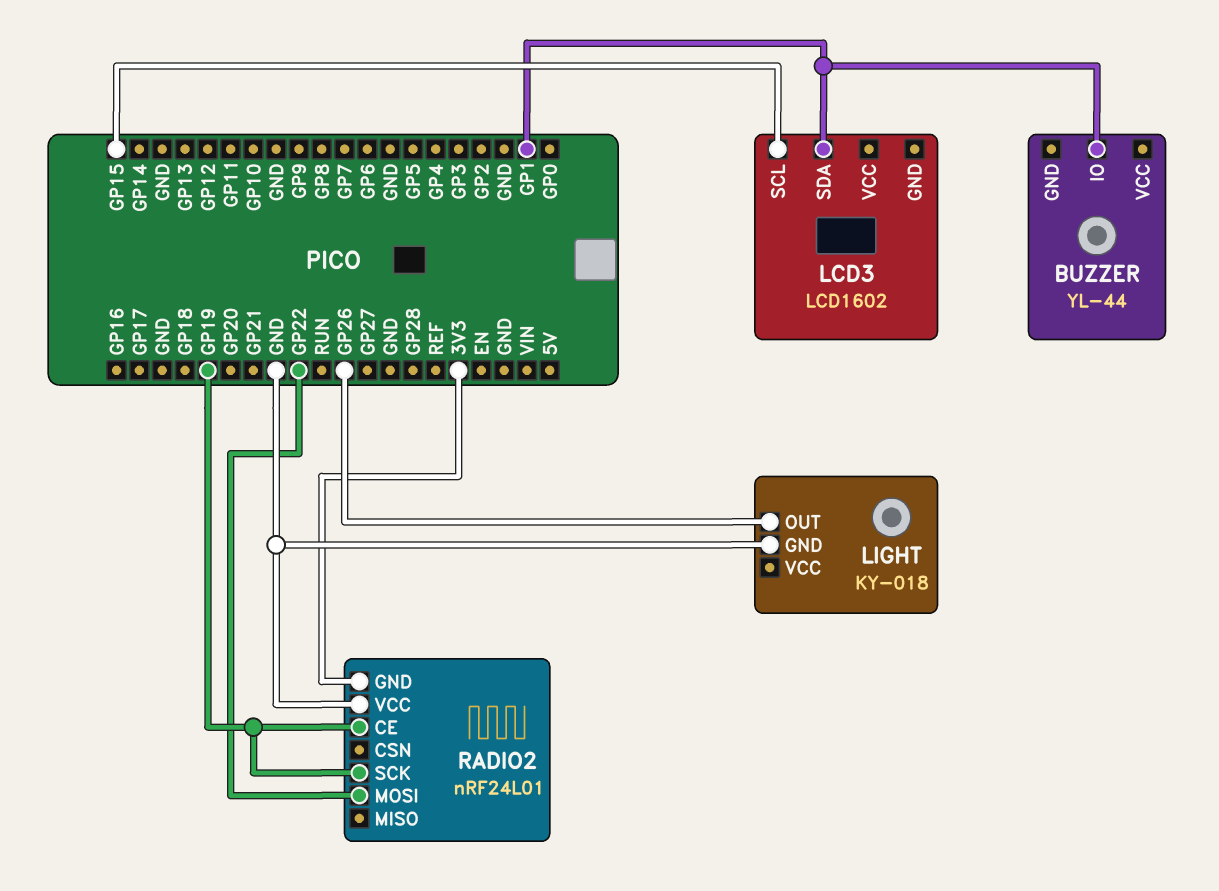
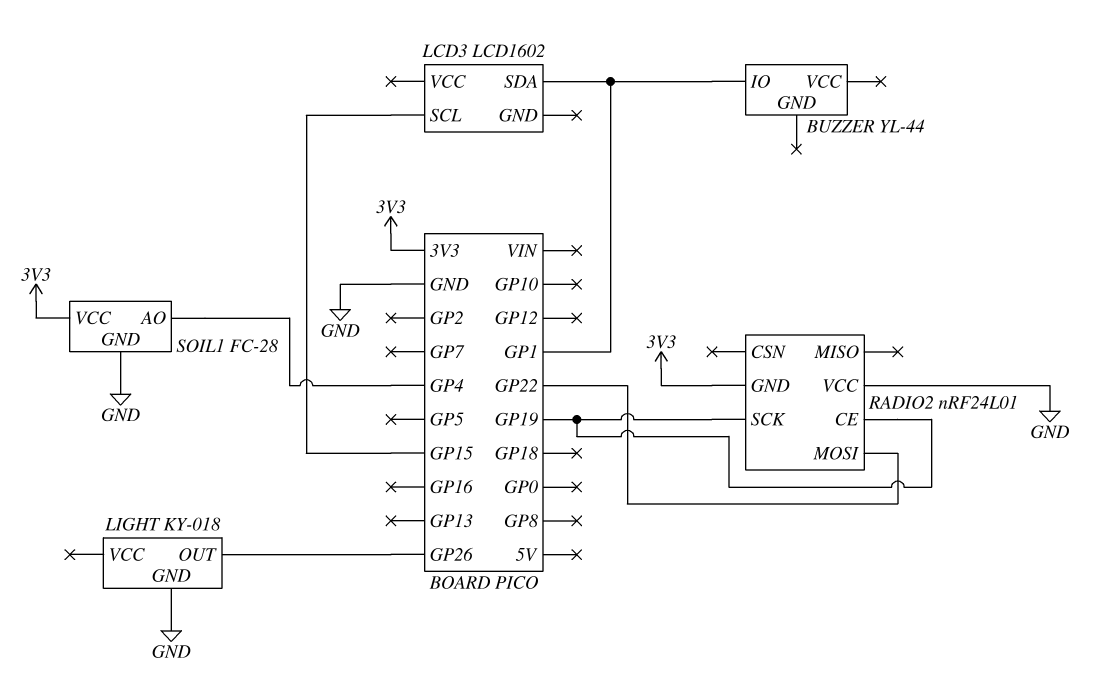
SOIL1: none -> FC-28
SOIL1 pin AO: none -> GP4
SOIL1 pin GND: none -> GND
SOIL1 pin VCC: none -> 3V3

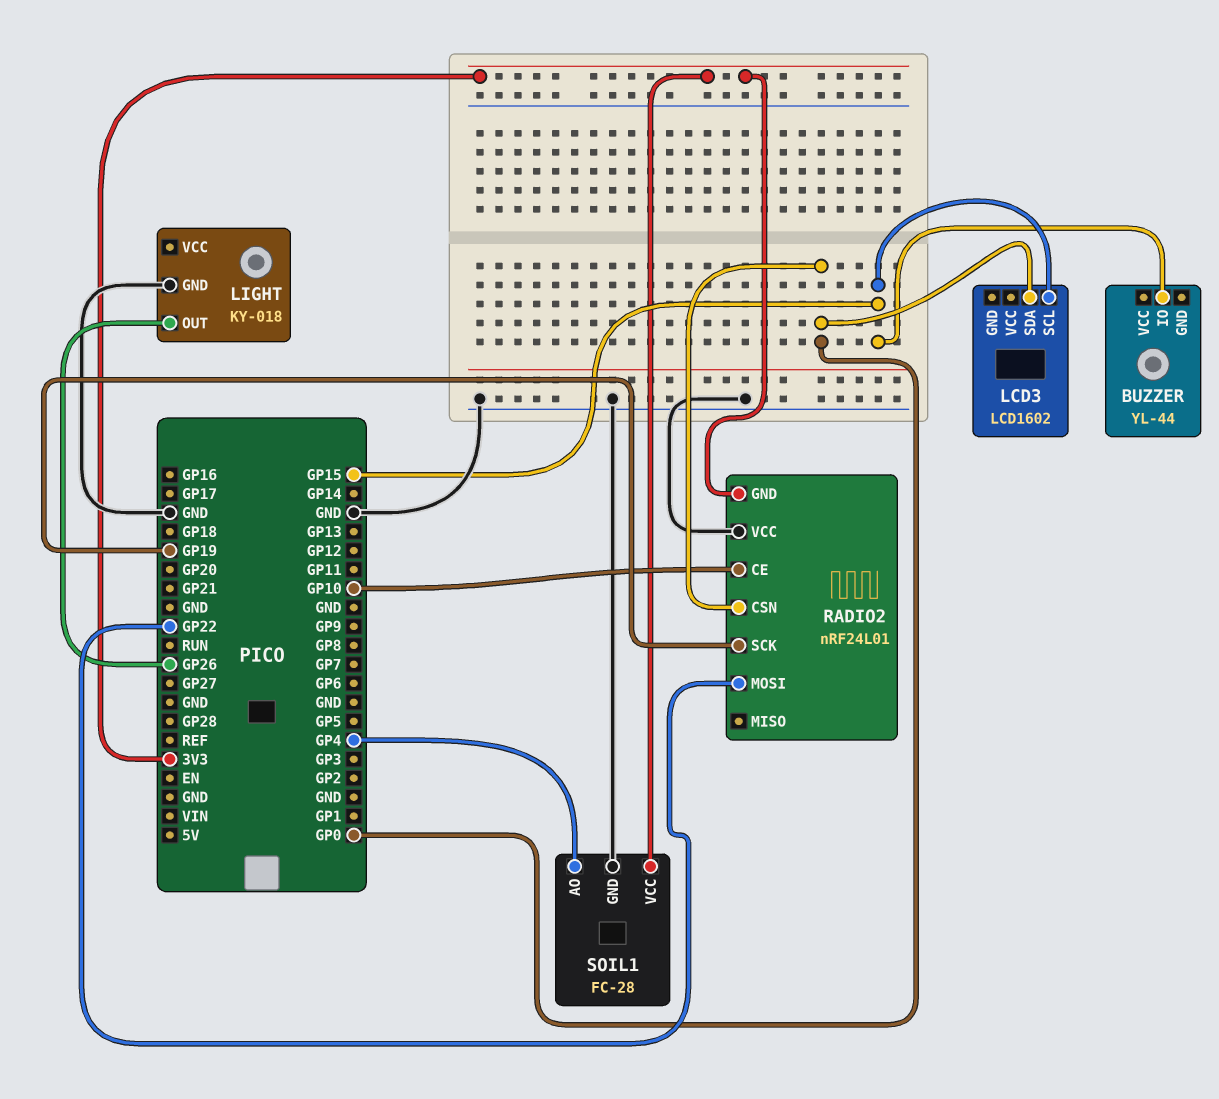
BUZZER pin IO: GP1 -> GP15
LCD3 pin SDA: GP1 -> GP0
RADIO2 pin CE: GP19 -> GP10
RADIO2 pin CSN: none -> GP0

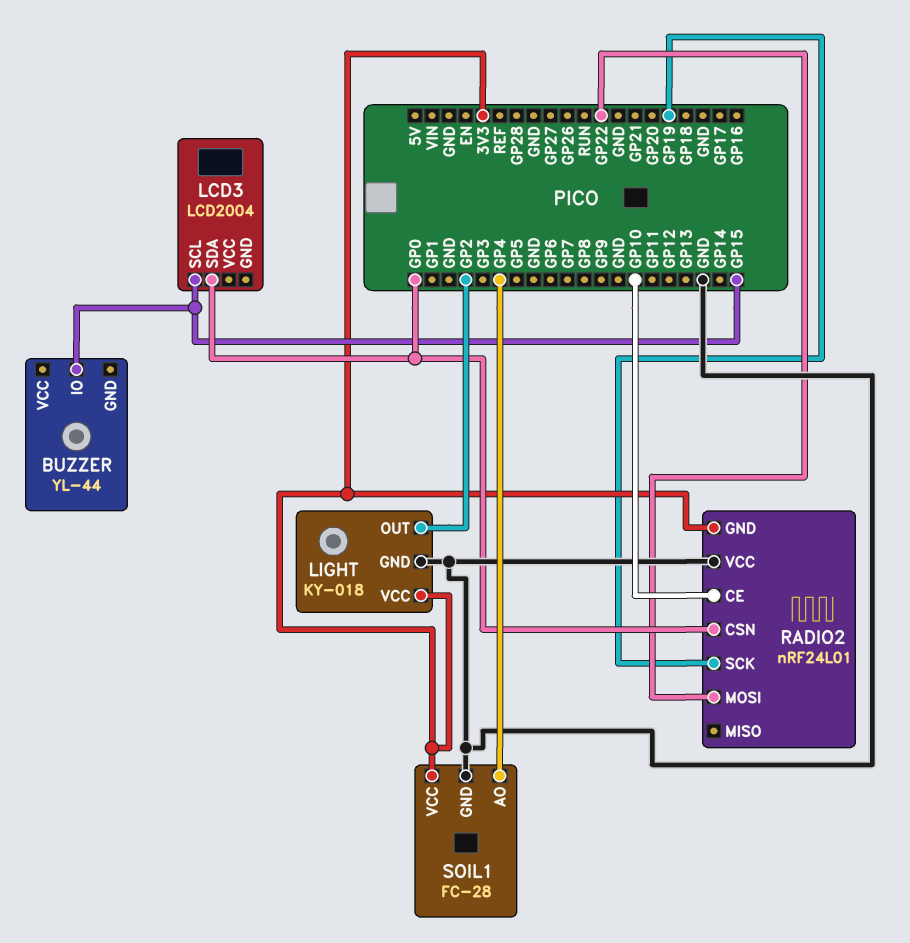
LCD3: LCD1602 -> LCD2004
LIGHT pin OUT: GP26 -> GP2
LIGHT pin VCC: none -> 3V3

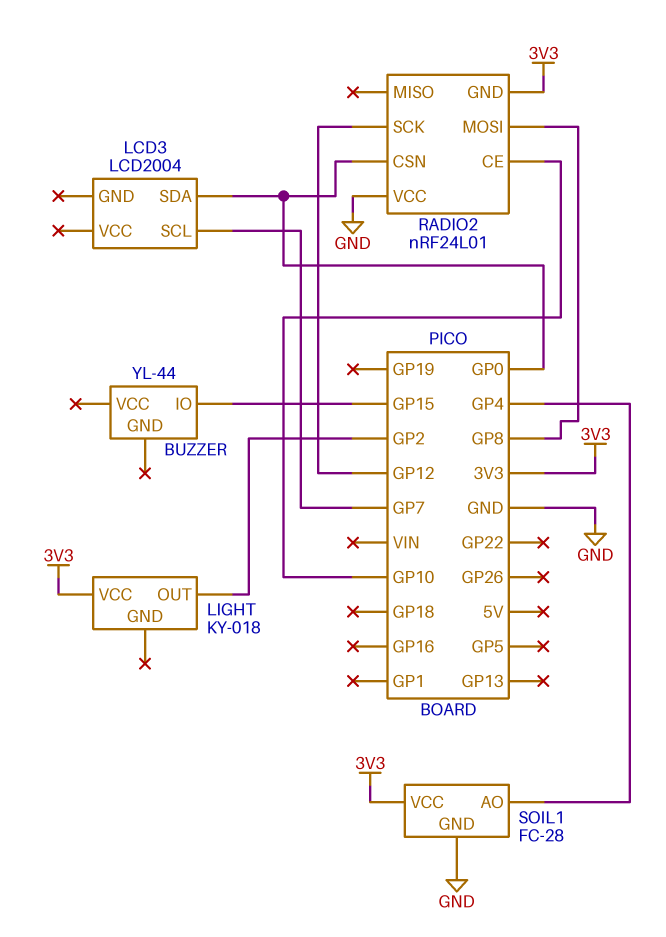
LCD3 pin SCL: GP15 -> GP7
LIGHT pin GND: GND -> none
RADIO2 pin MOSI: GP22 -> GP8
RADIO2 pin SCK: GP19 -> GP12

